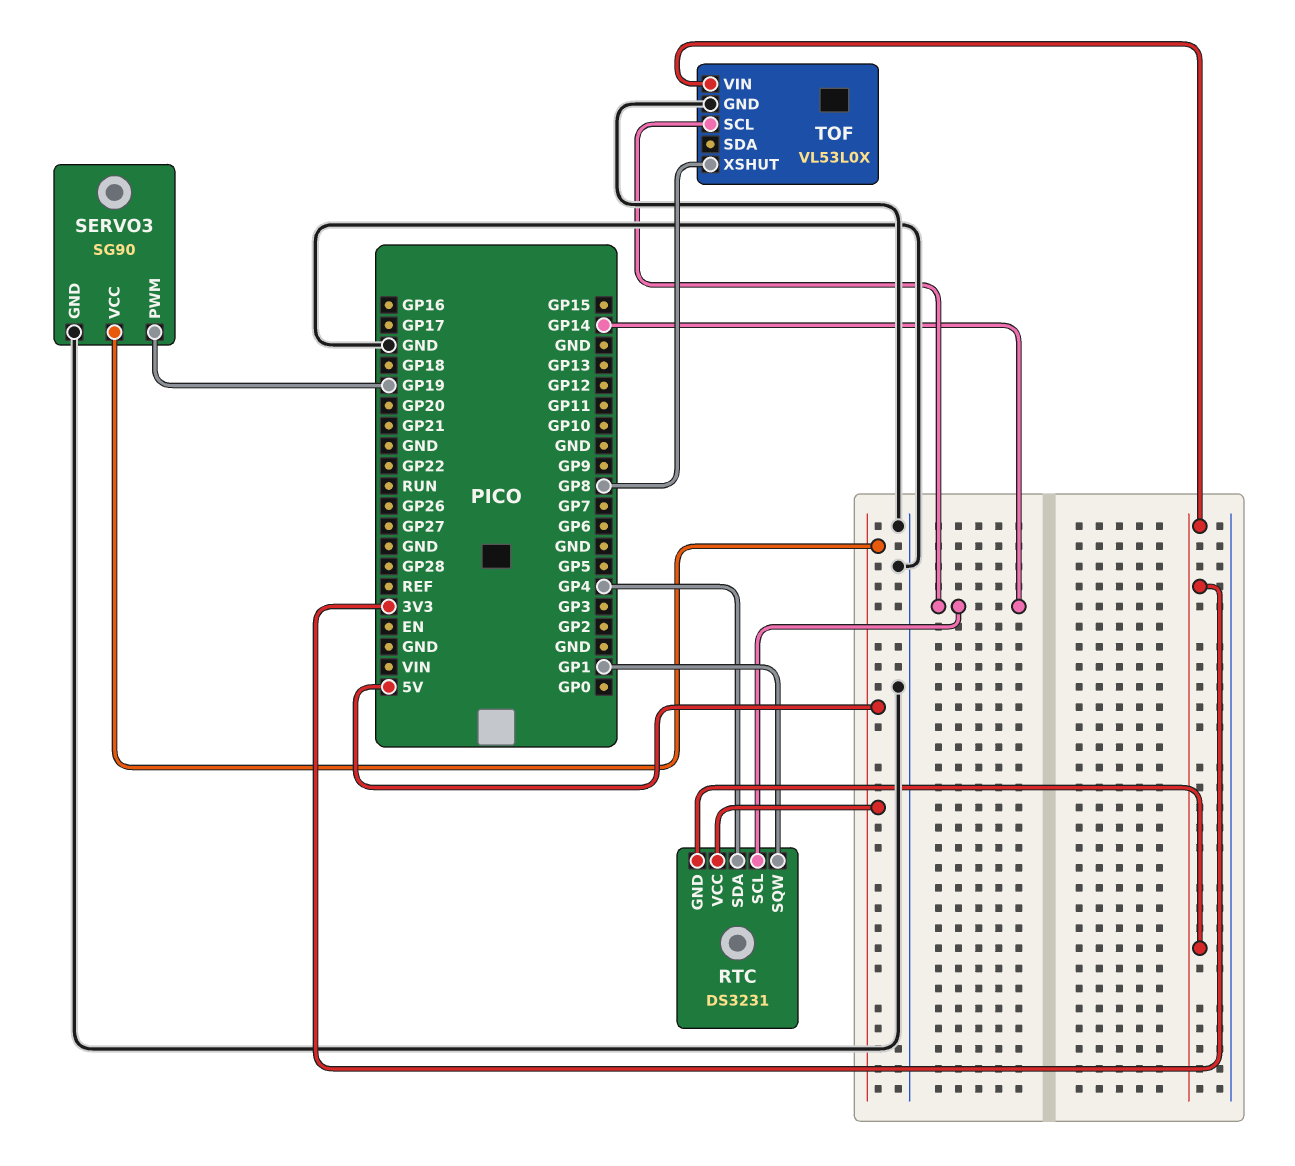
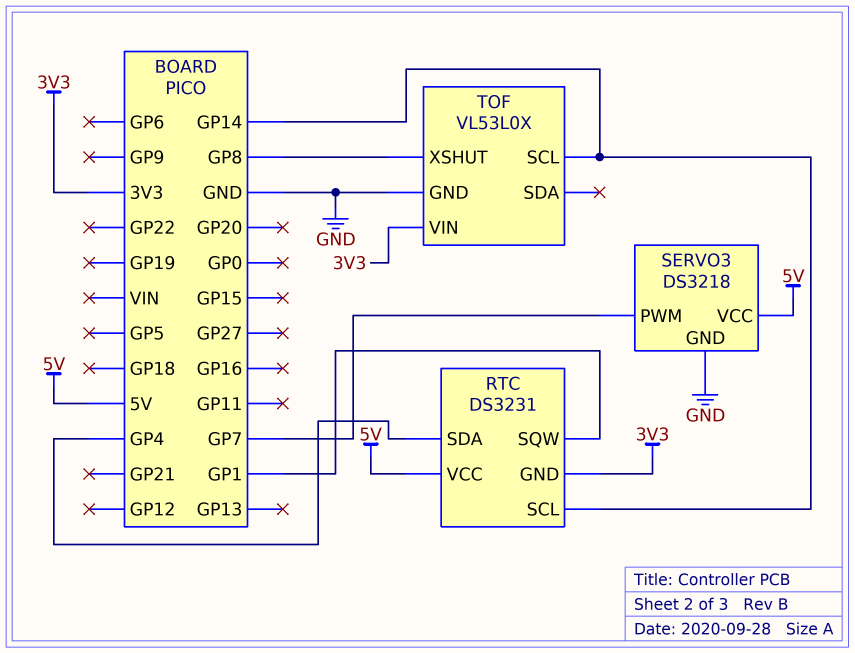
SERVO3: SG90 -> DS3218
SERVO3 pin PWM: GP19 -> GP7

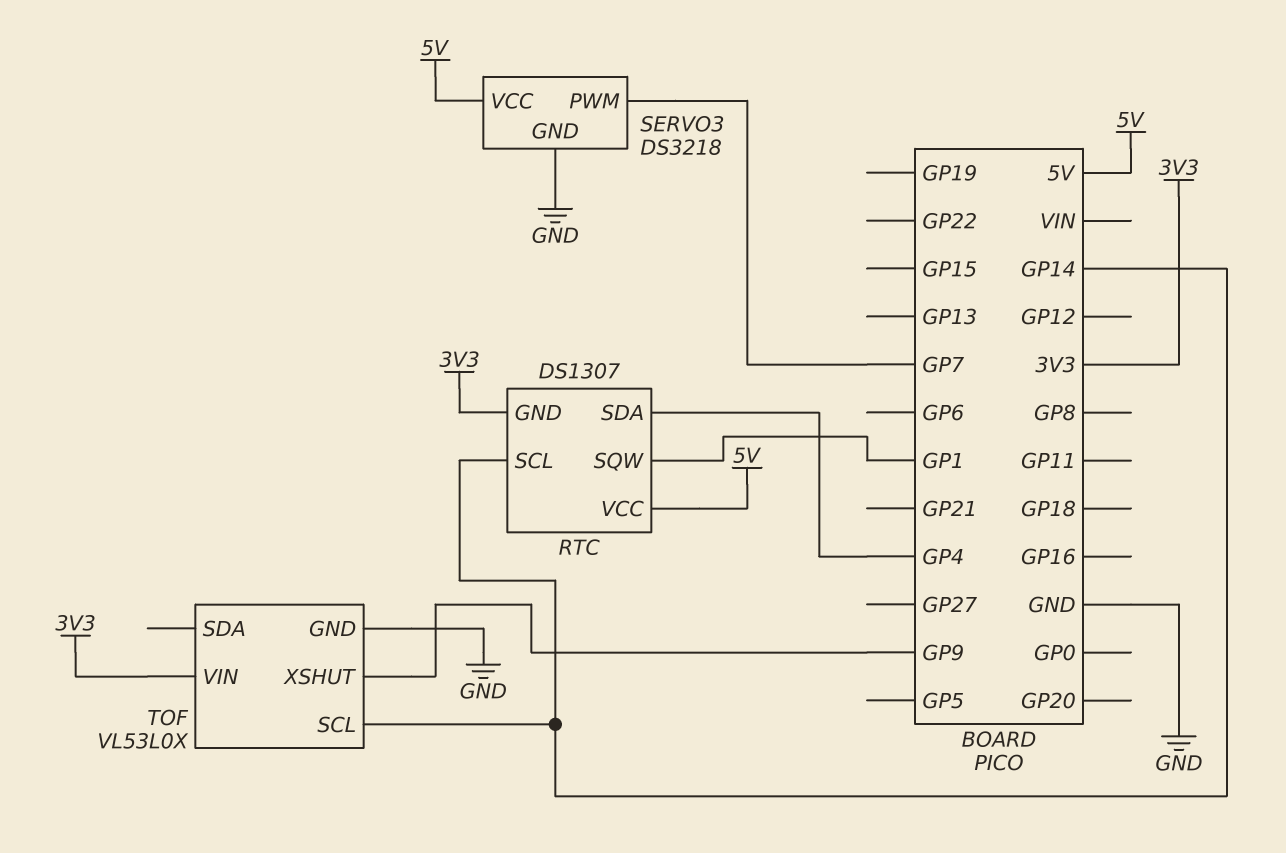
RTC: DS3231 -> DS1307
TOF pin XSHUT: GP8 -> GP9

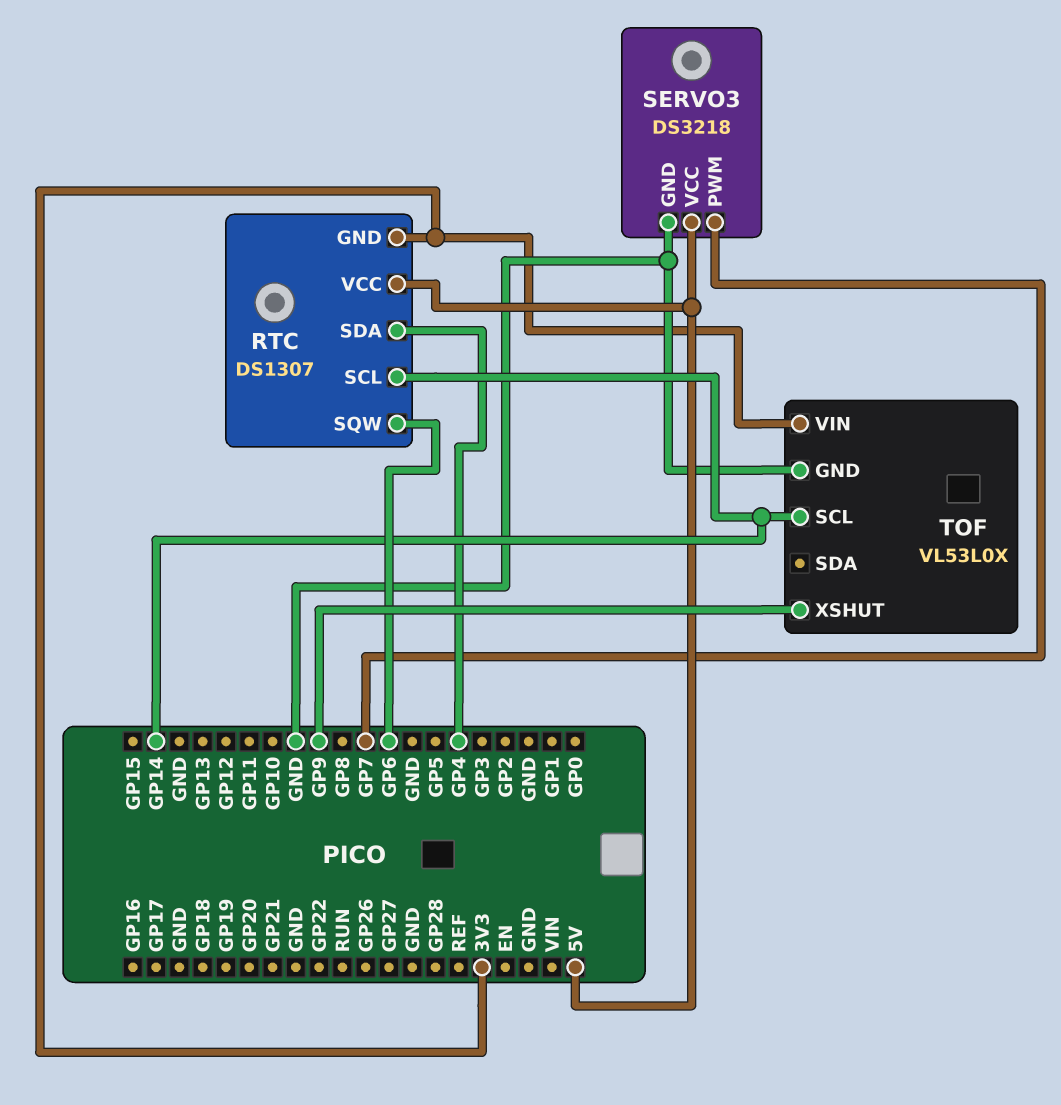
RTC pin SQW: GP1 -> GP6

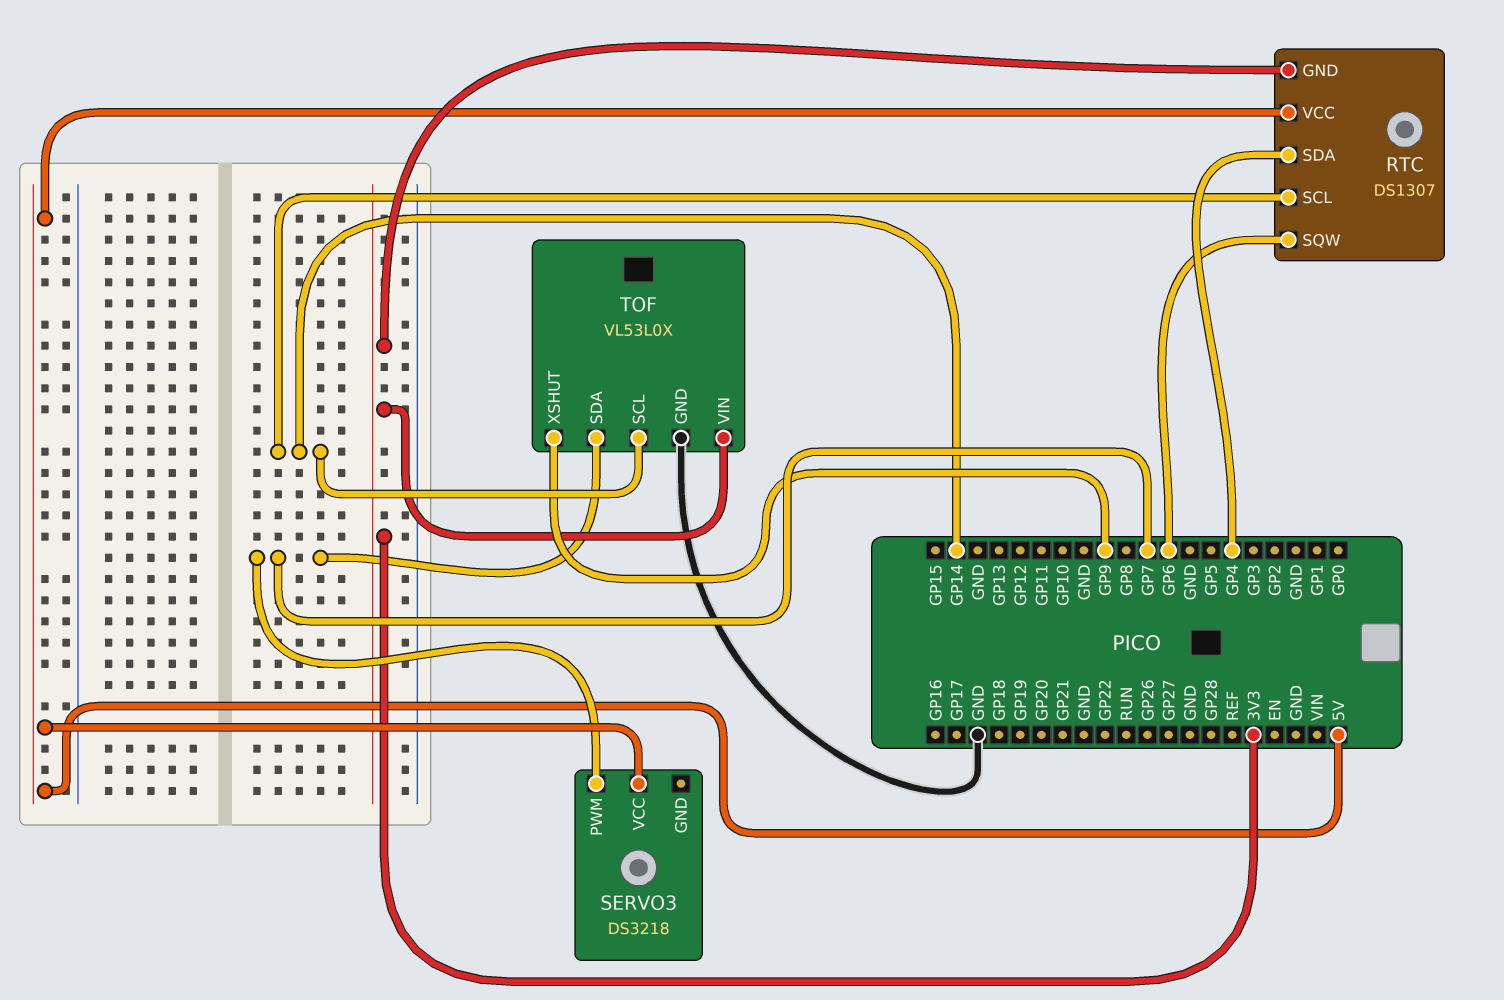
SERVO3 pin GND: GND -> none
TOF pin SDA: none -> GP7

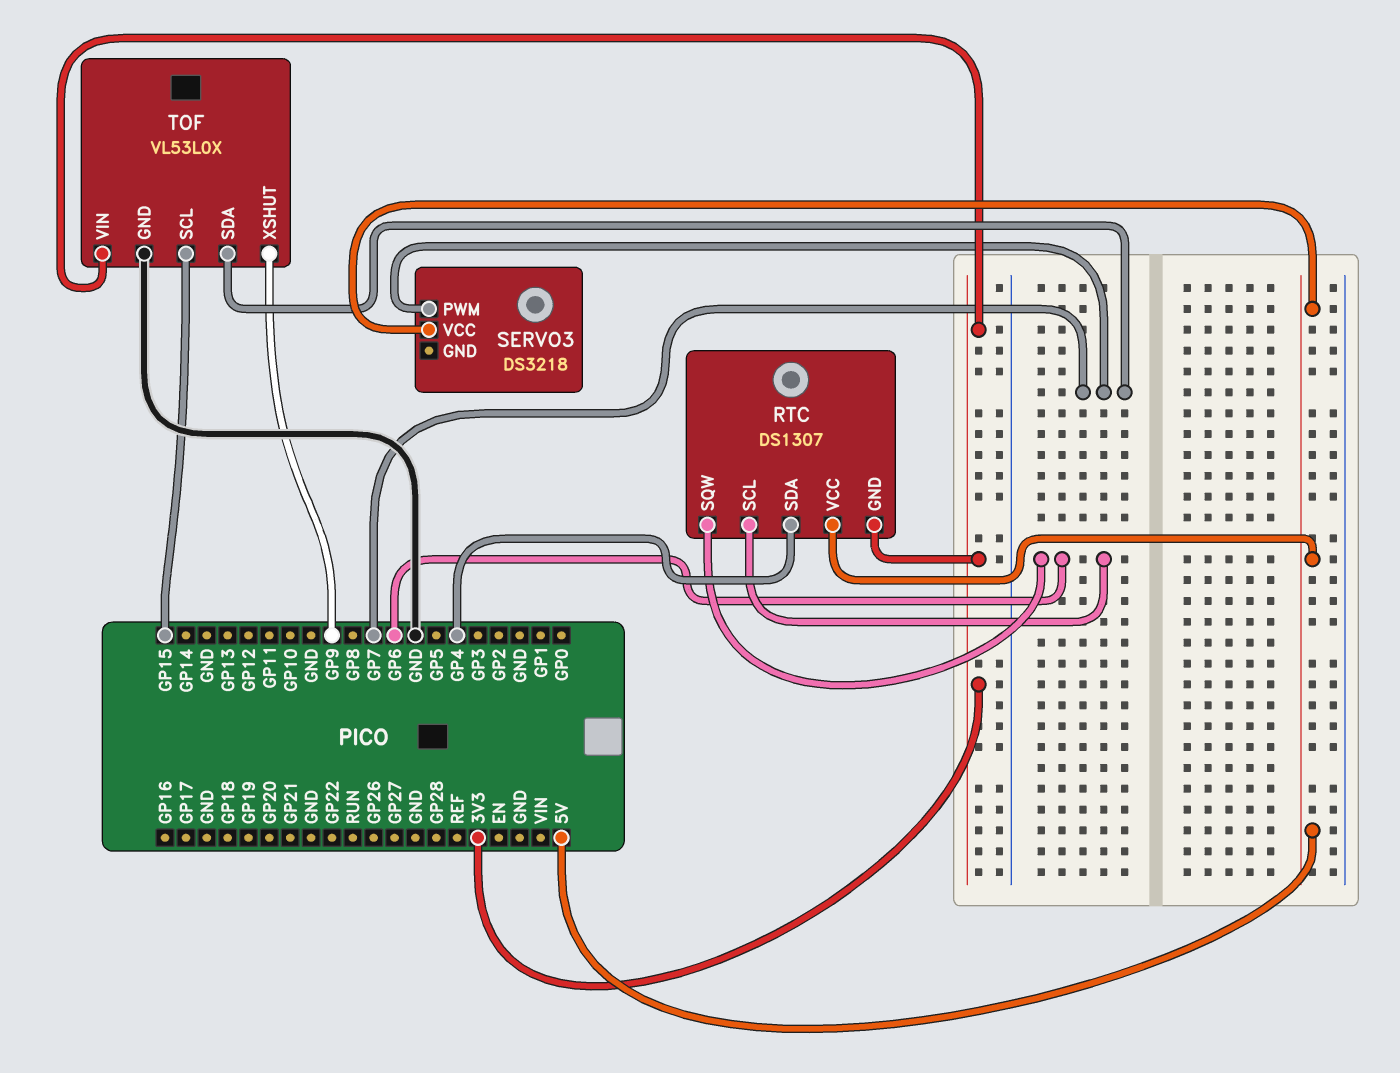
RTC pin SCL: GP14 -> GP6
TOF pin SCL: GP14 -> GP15

